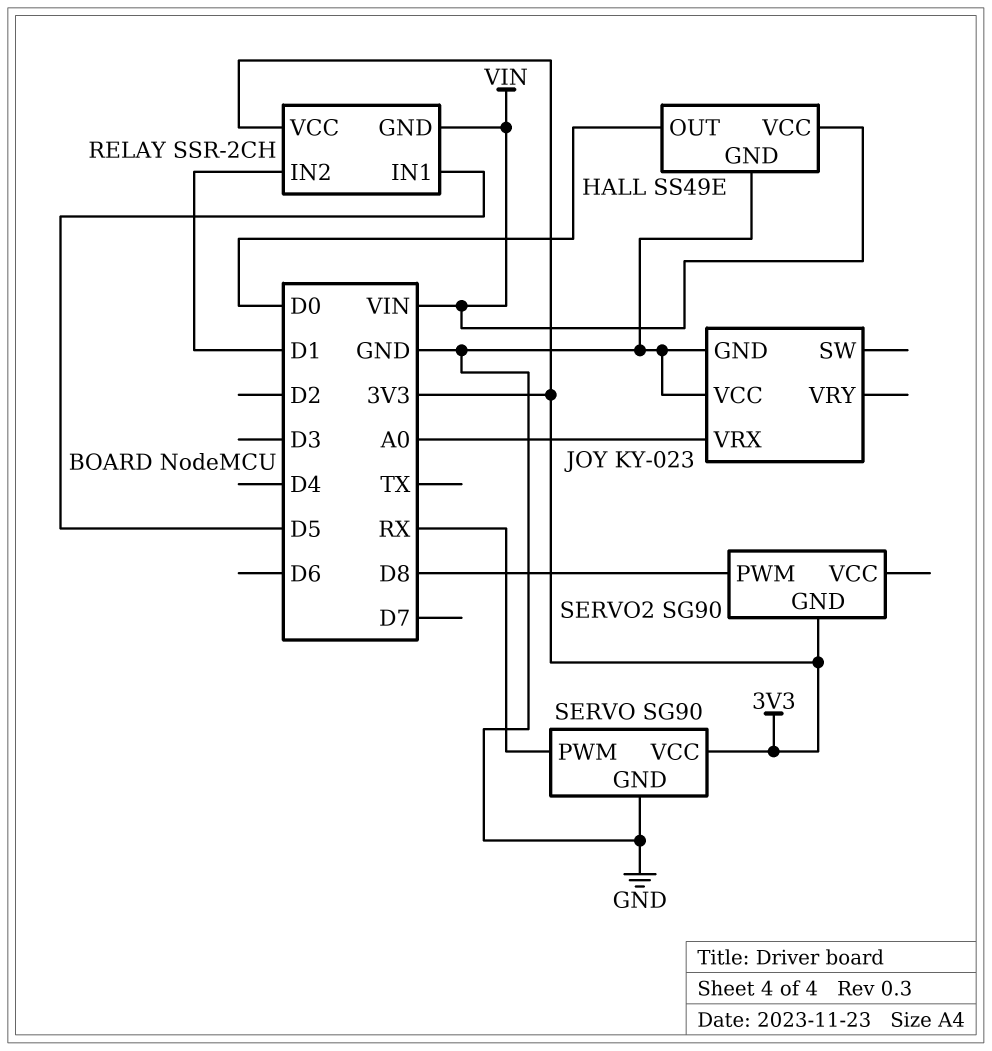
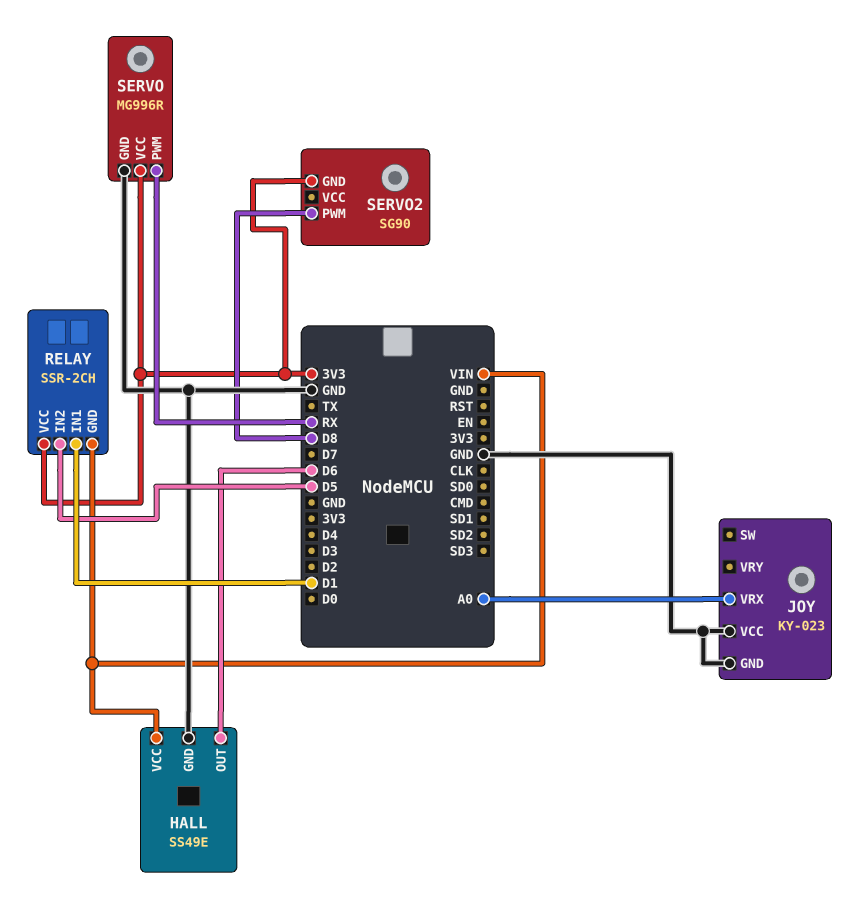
HALL pin OUT: D0 -> D6
RELAY pin IN1: D5 -> D1
RELAY pin IN2: D1 -> D5
SERVO: SG90 -> MG996R

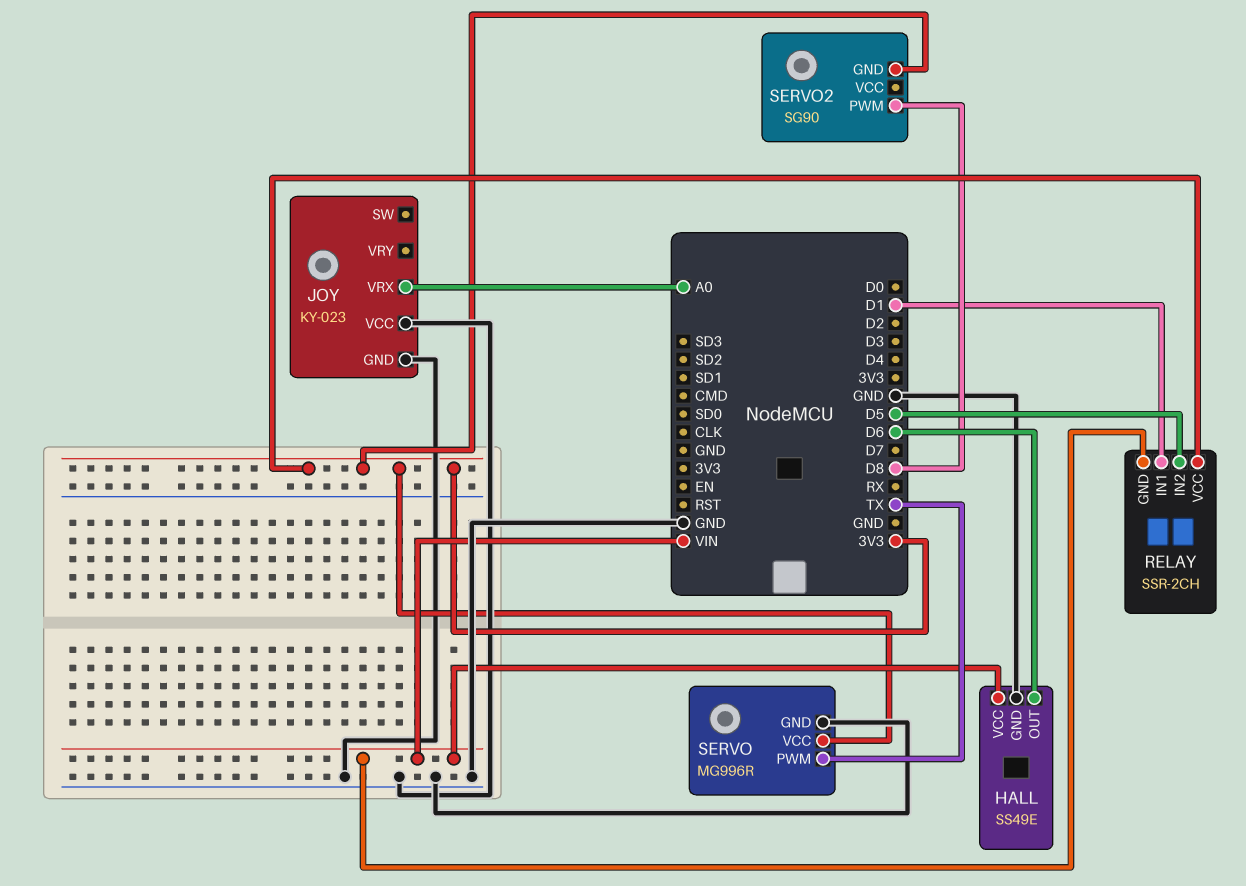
SERVO pin PWM: RX -> TX

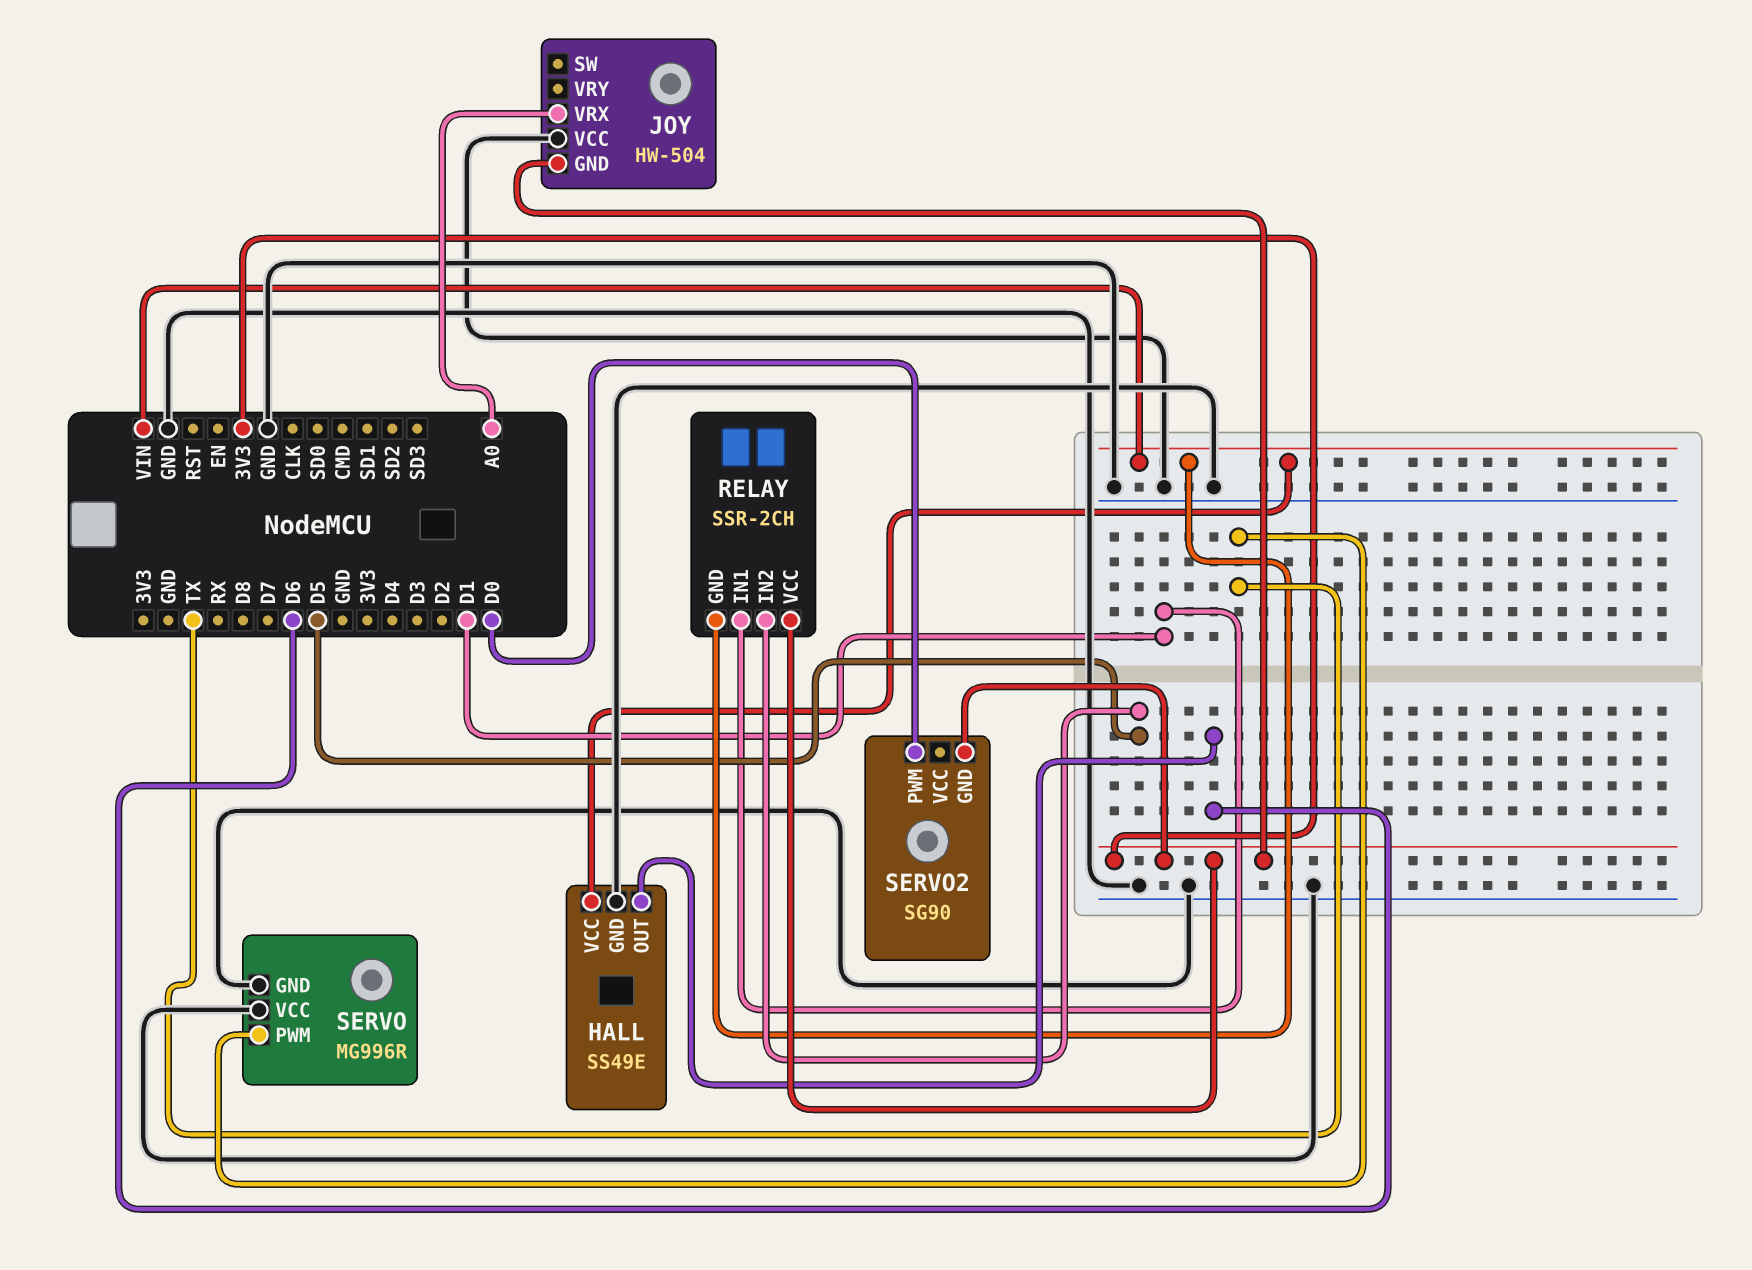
JOY: KY-023 -> HW-504
JOY pin GND: GND -> 3V3
SERVO pin VCC: 3V3 -> GND
SERVO2 pin PWM: D8 -> D0

